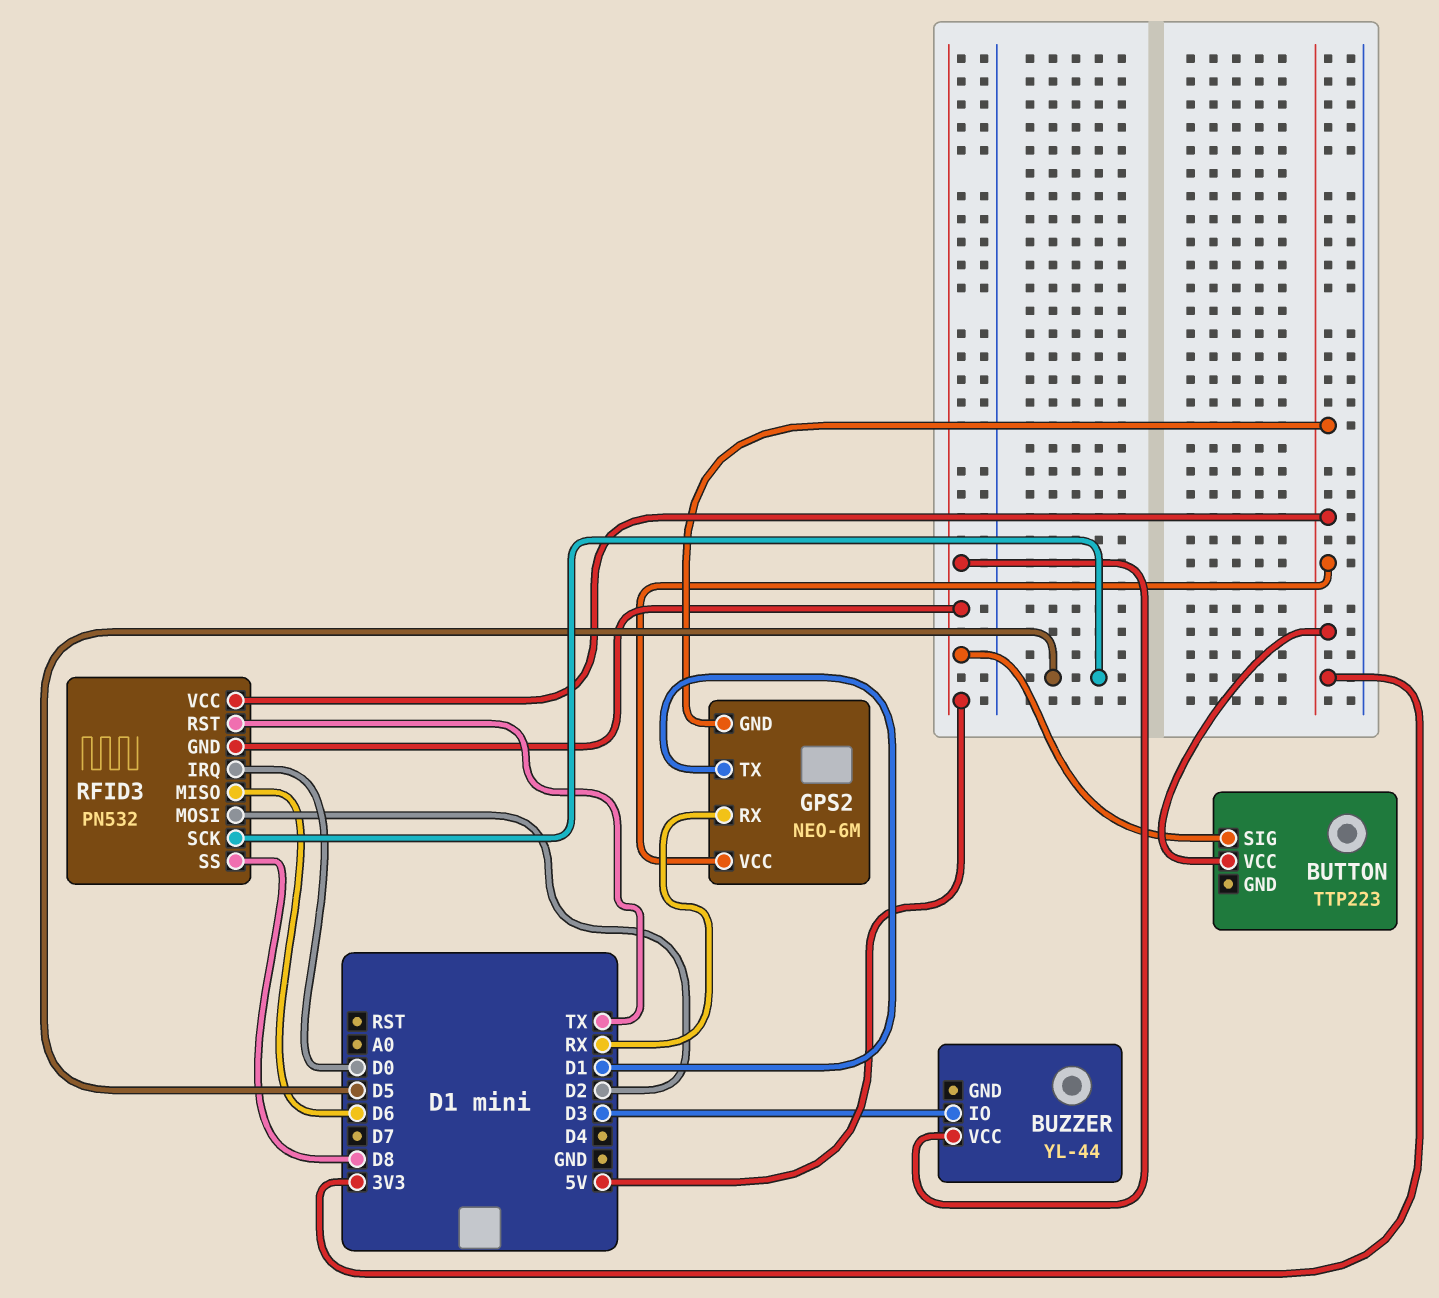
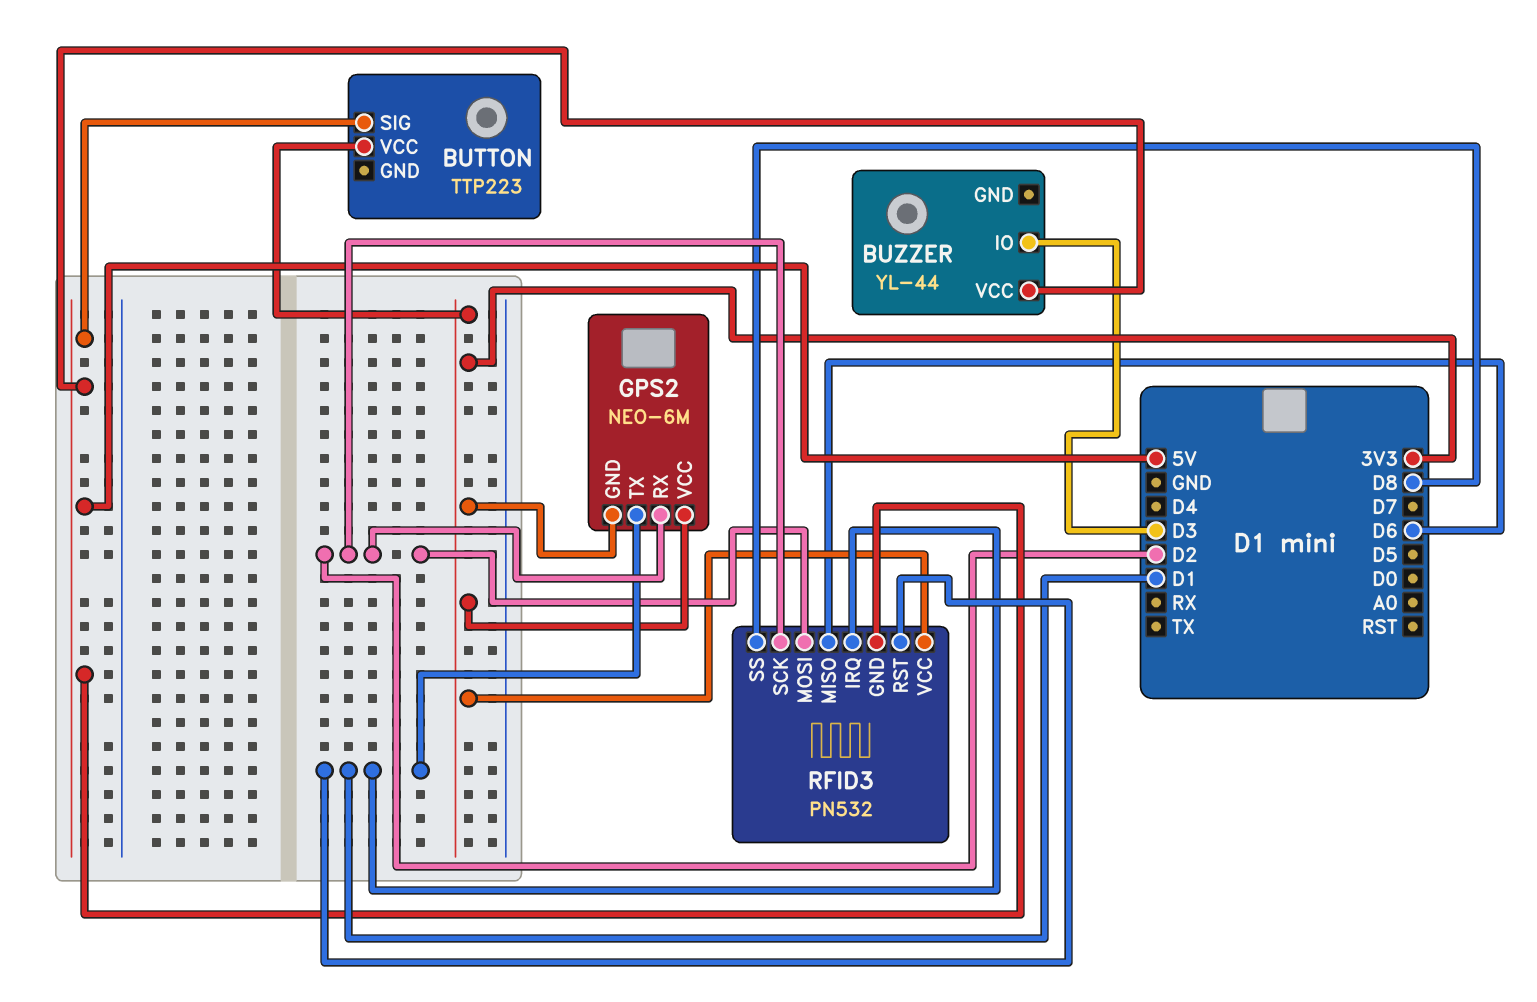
GPS2 pin RX: RX -> D2
RFID3 pin IRQ: D0 -> D1
RFID3 pin RST: TX -> D1
RFID3 pin SCK: D5 -> D2

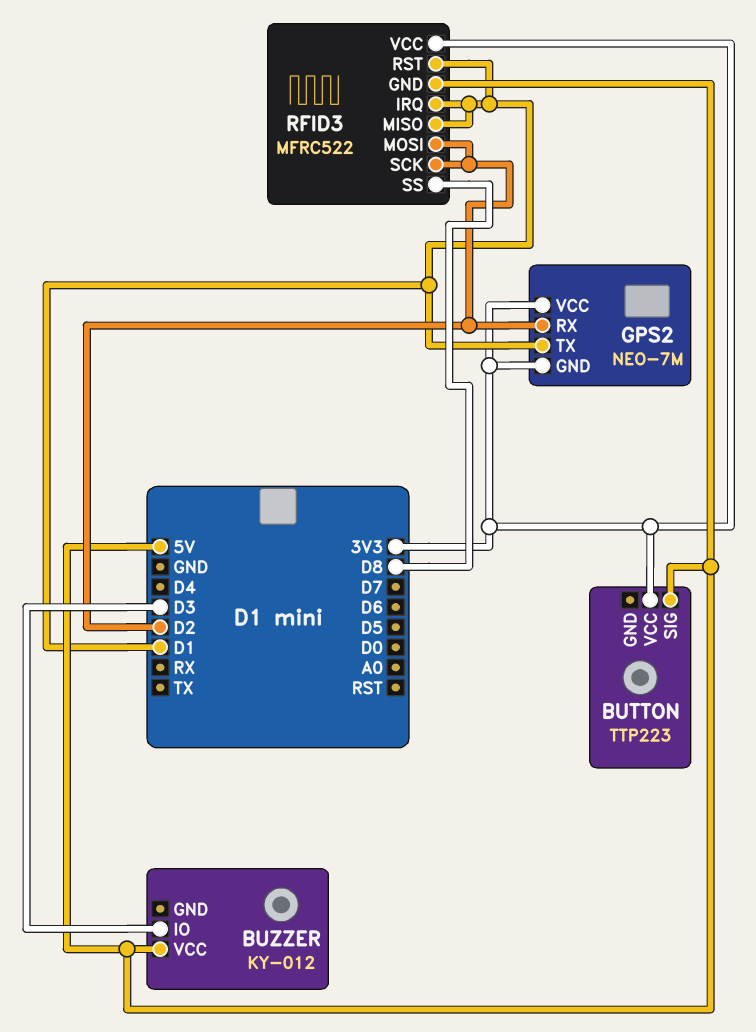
BUZZER: YL-44 -> KY-012
GPS2: NEO-6M -> NEO-7M
RFID3: PN532 -> MFRC522
RFID3 pin MISO: D6 -> D1

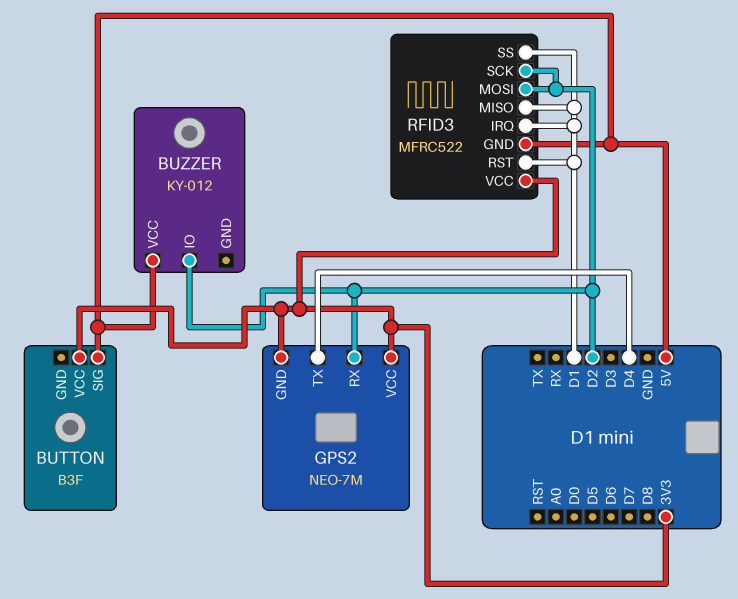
BUTTON: TTP223 -> B3F
BUZZER pin IO: D3 -> D2
GPS2 pin TX: D1 -> D4
RFID3 pin SS: D8 -> D1

